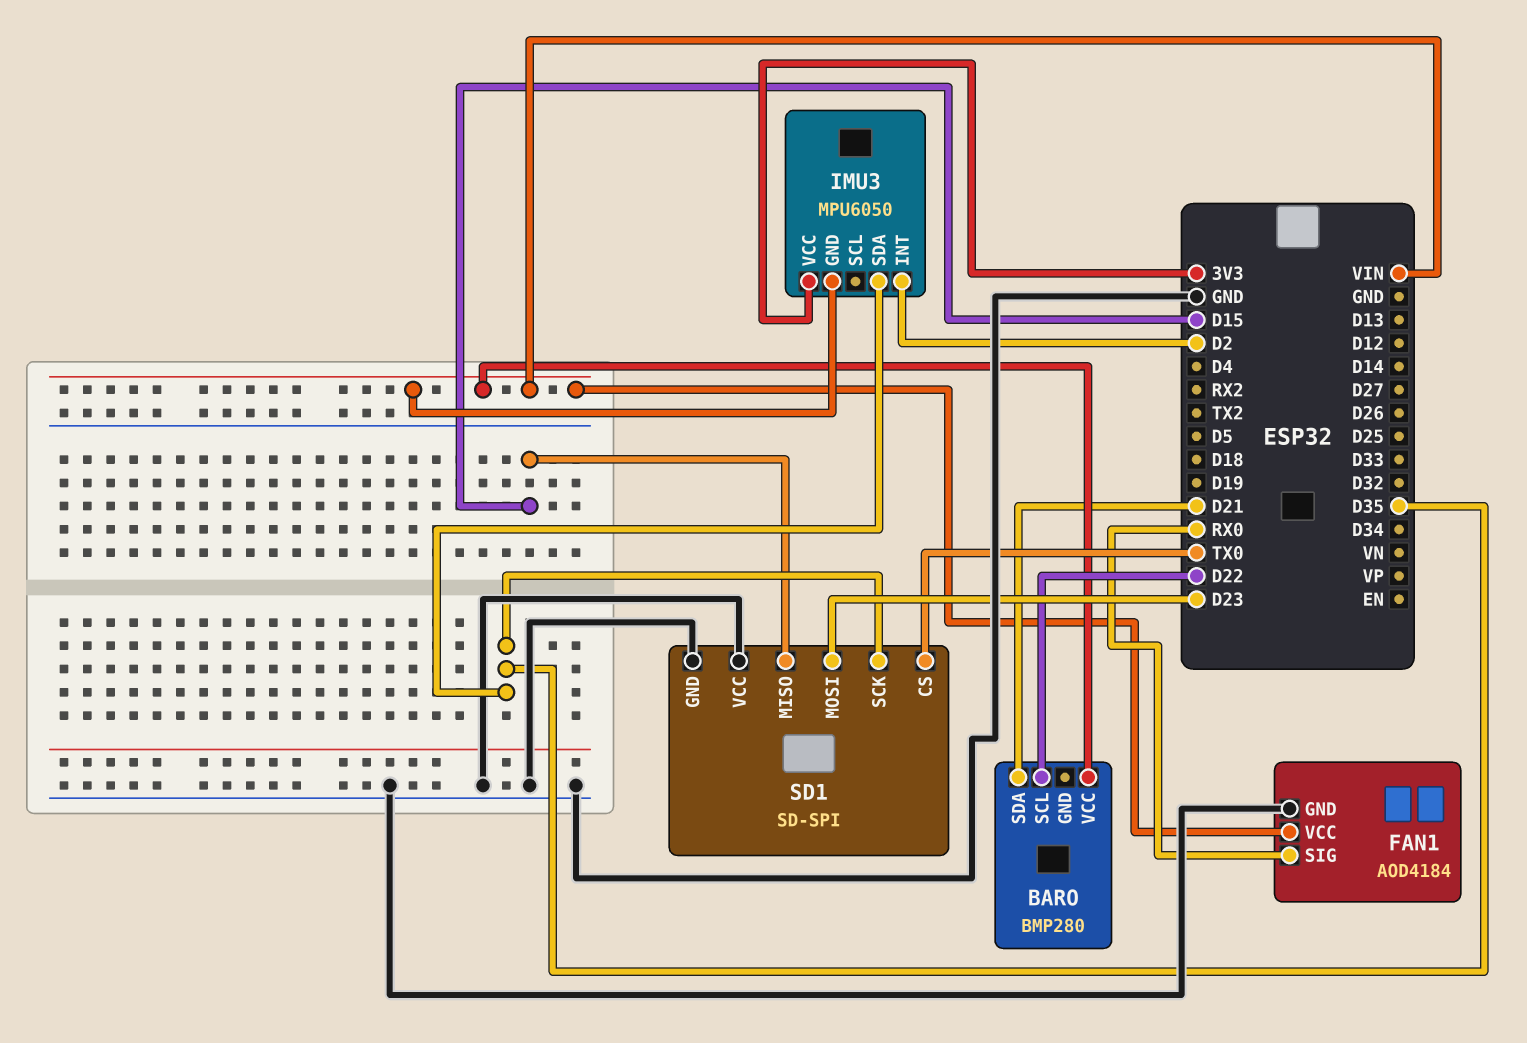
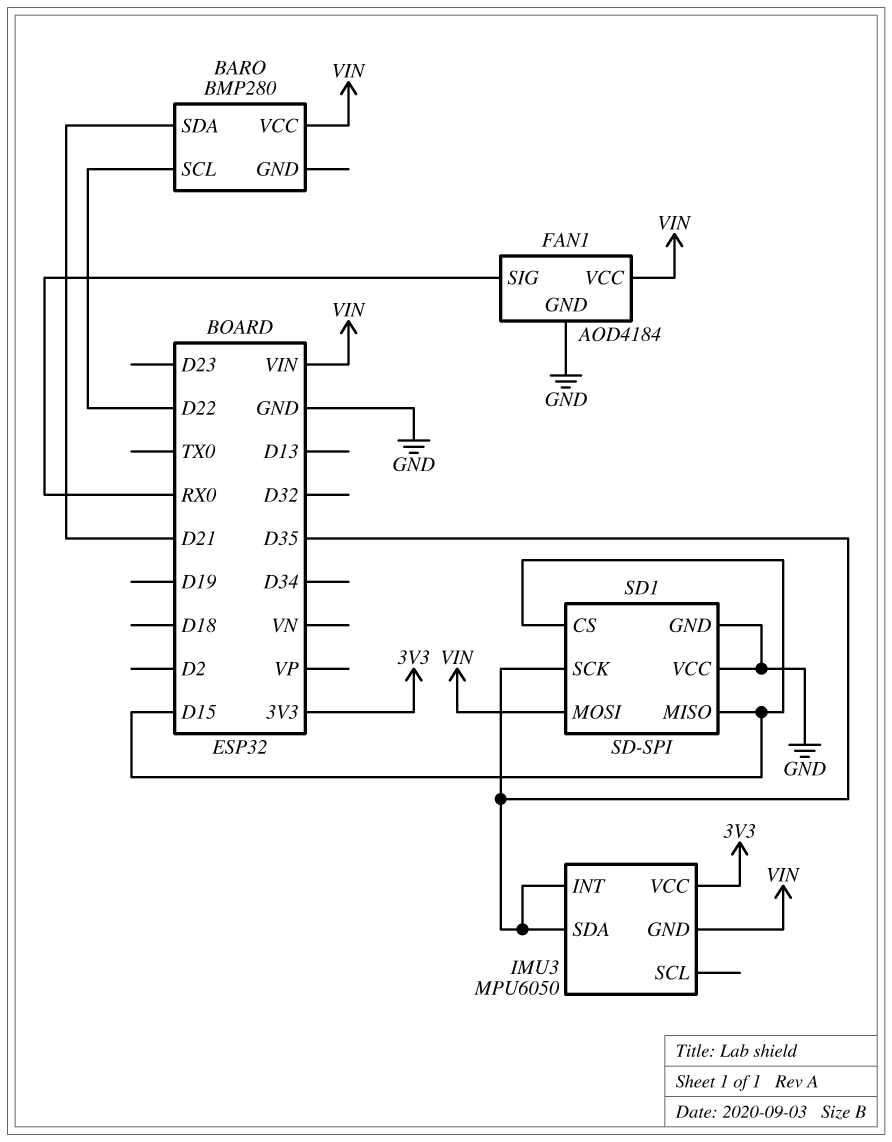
IMU3 pin INT: D2 -> D35
SD1 pin CS: TX0 -> D15
SD1 pin MOSI: D23 -> VIN

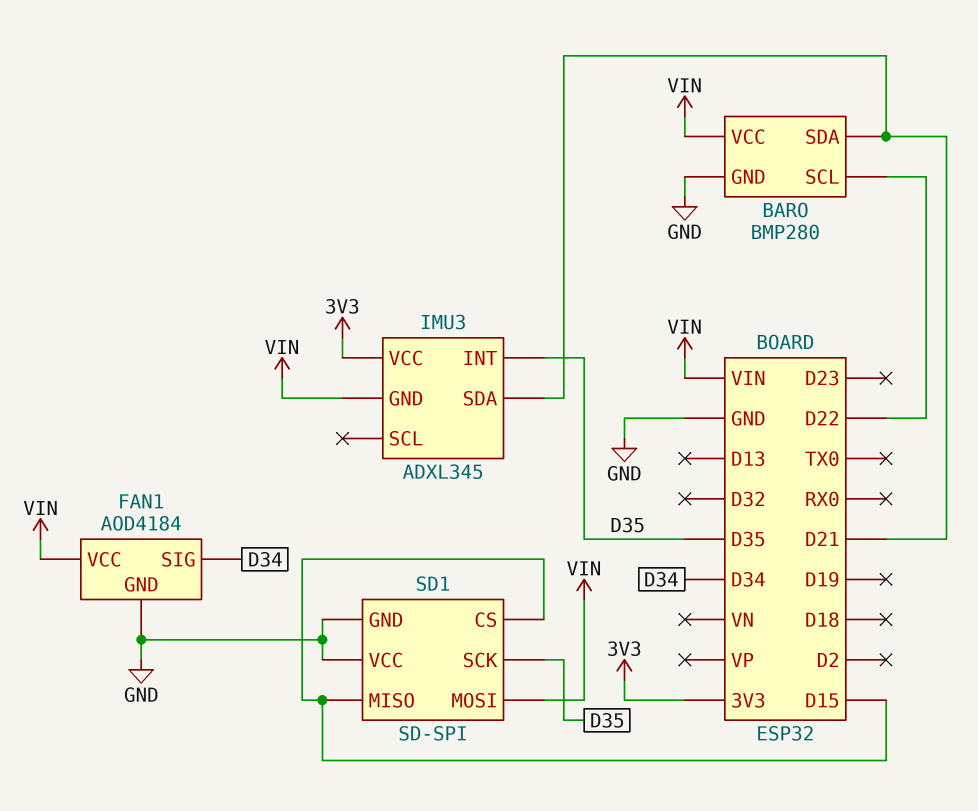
BARO pin GND: none -> GND
FAN1 pin SIG: RX0 -> D34
IMU3: MPU6050 -> ADXL345
IMU3 pin SDA: D35 -> D21

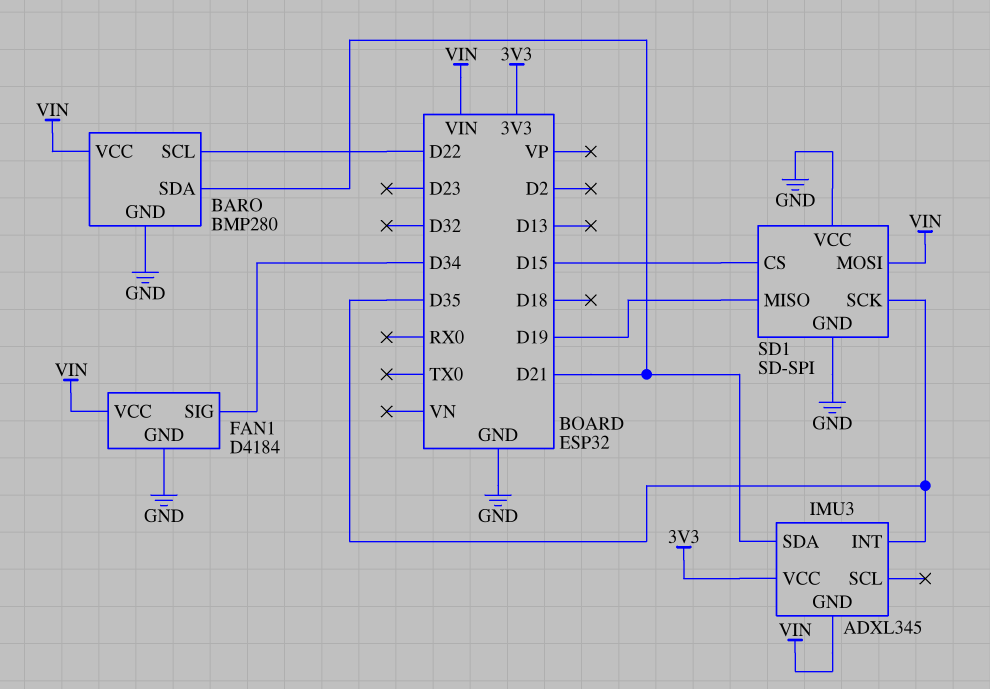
FAN1: AOD4184 -> D4184
SD1 pin MISO: D15 -> D19

